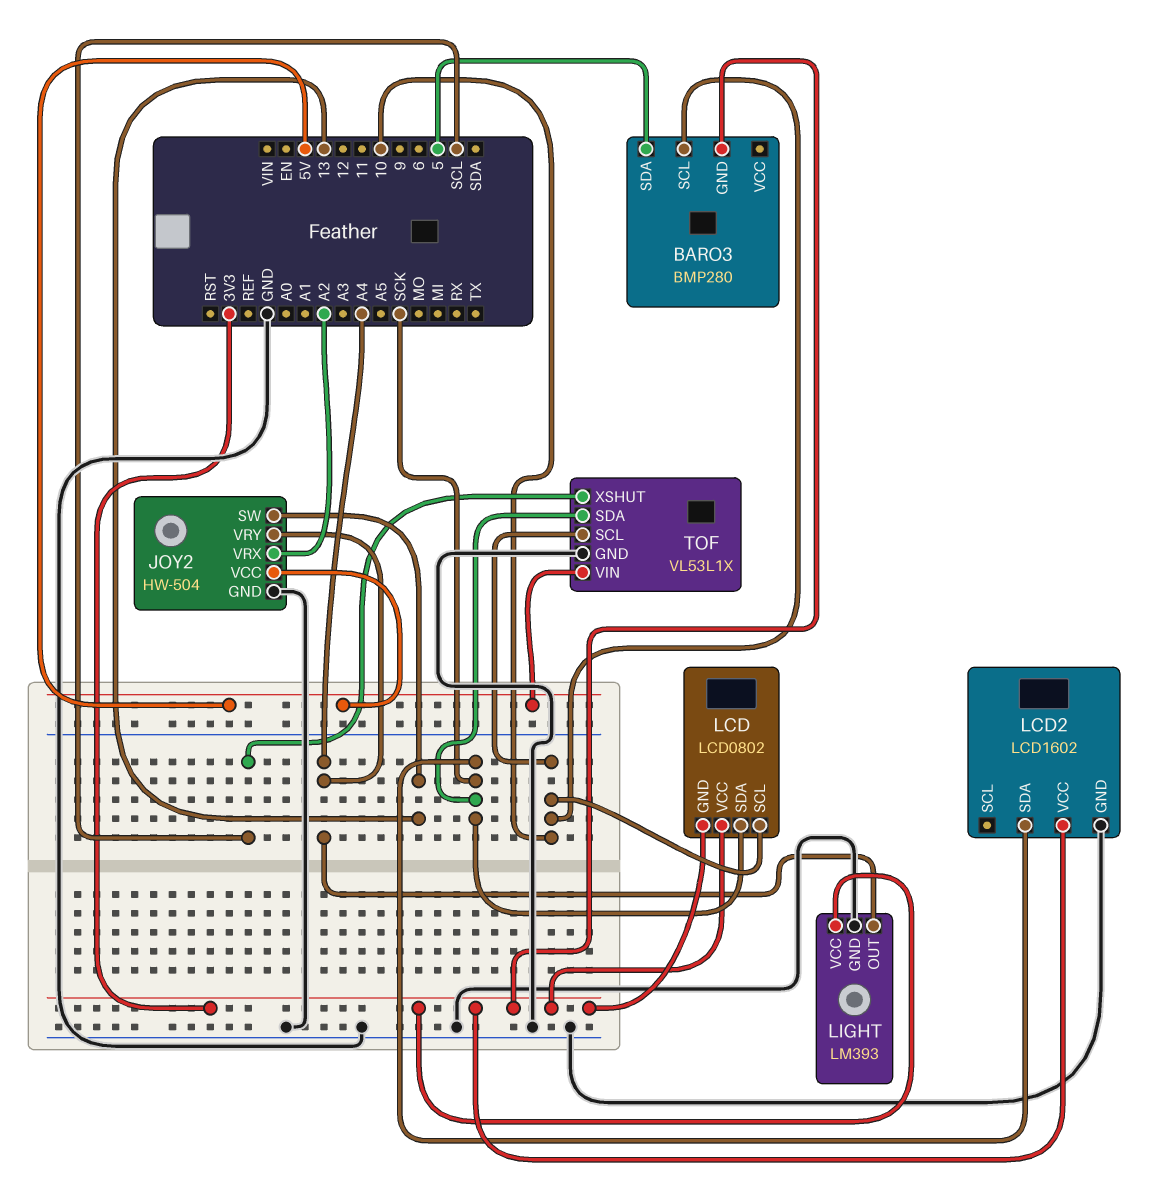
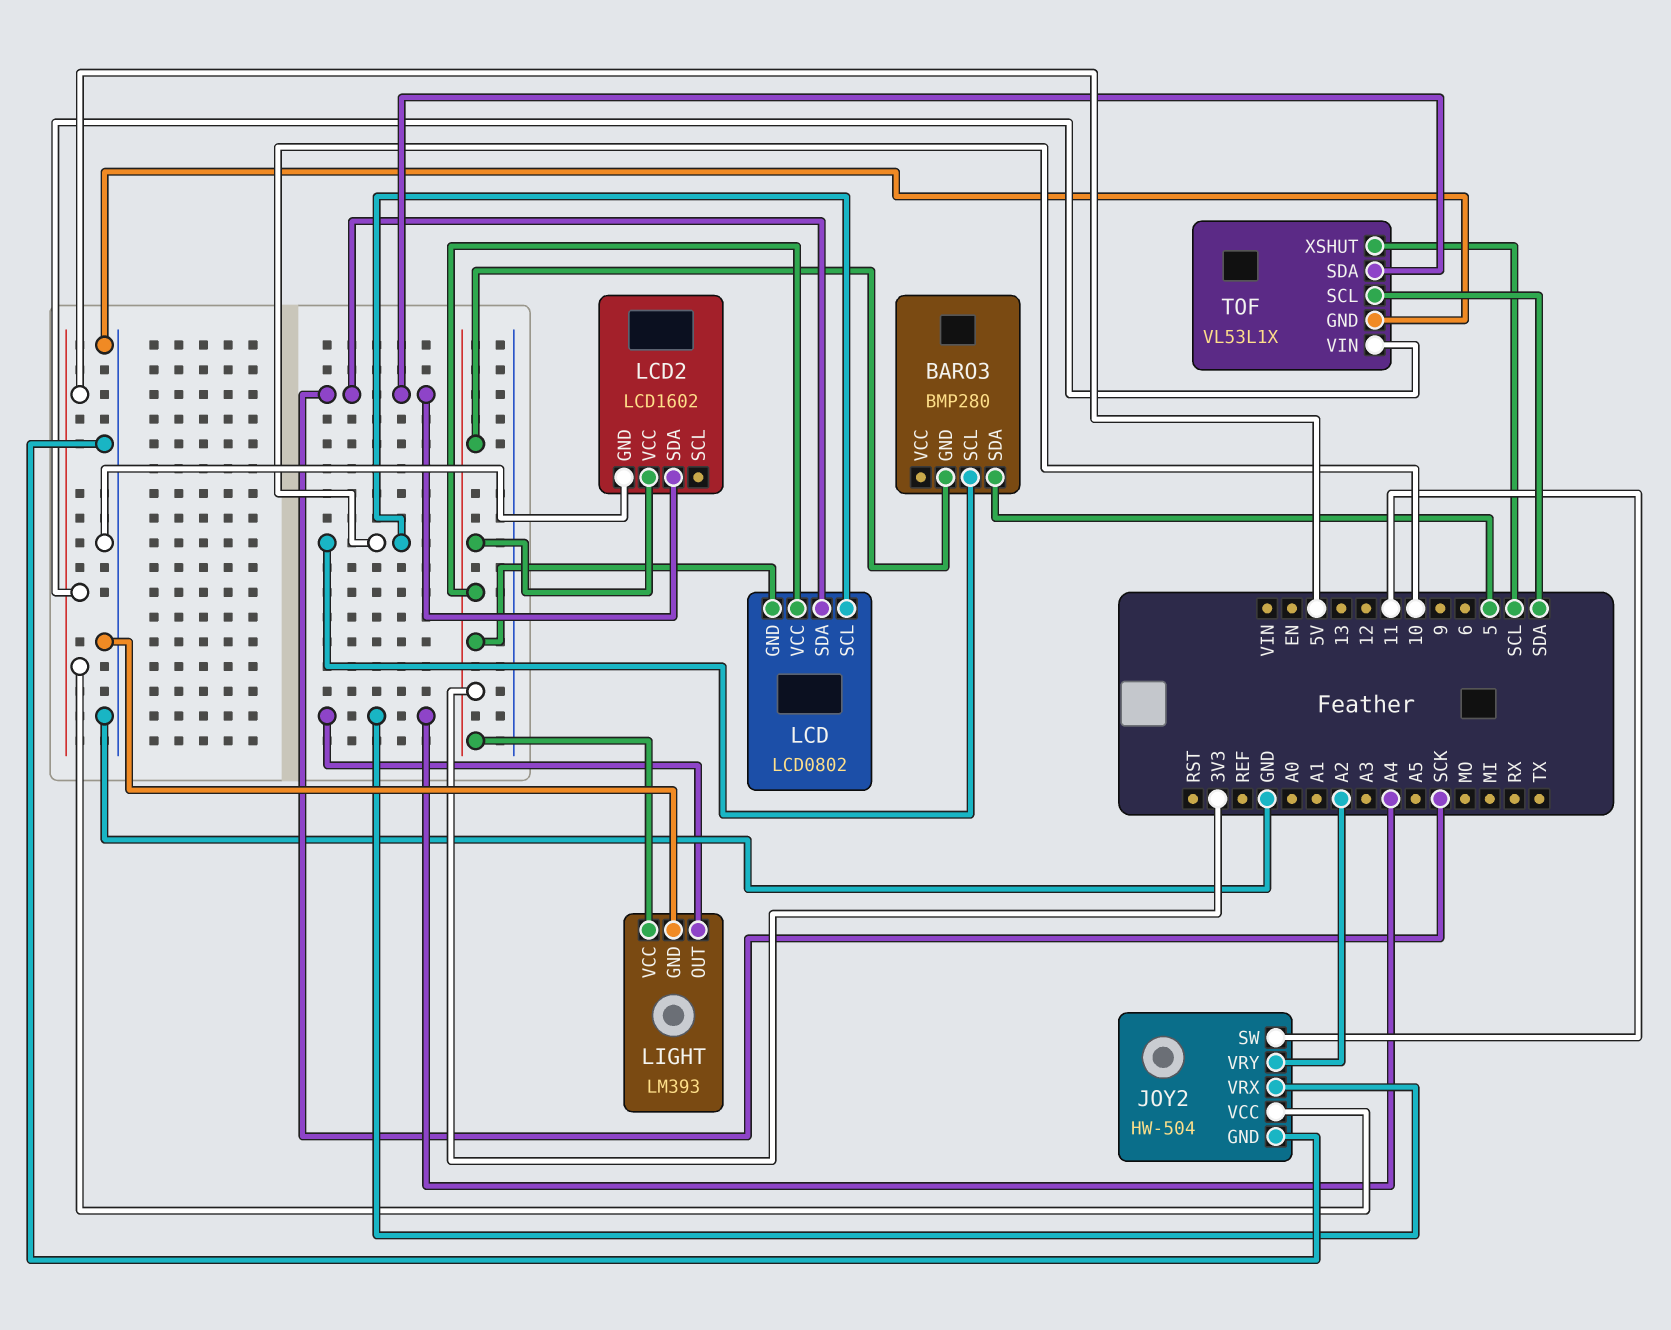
JOY2 pin SW: 13 -> 11
JOY2 pin VRX: A2 -> A4
JOY2 pin VRY: A4 -> A2
TOF pin SCL: 10 -> SDA

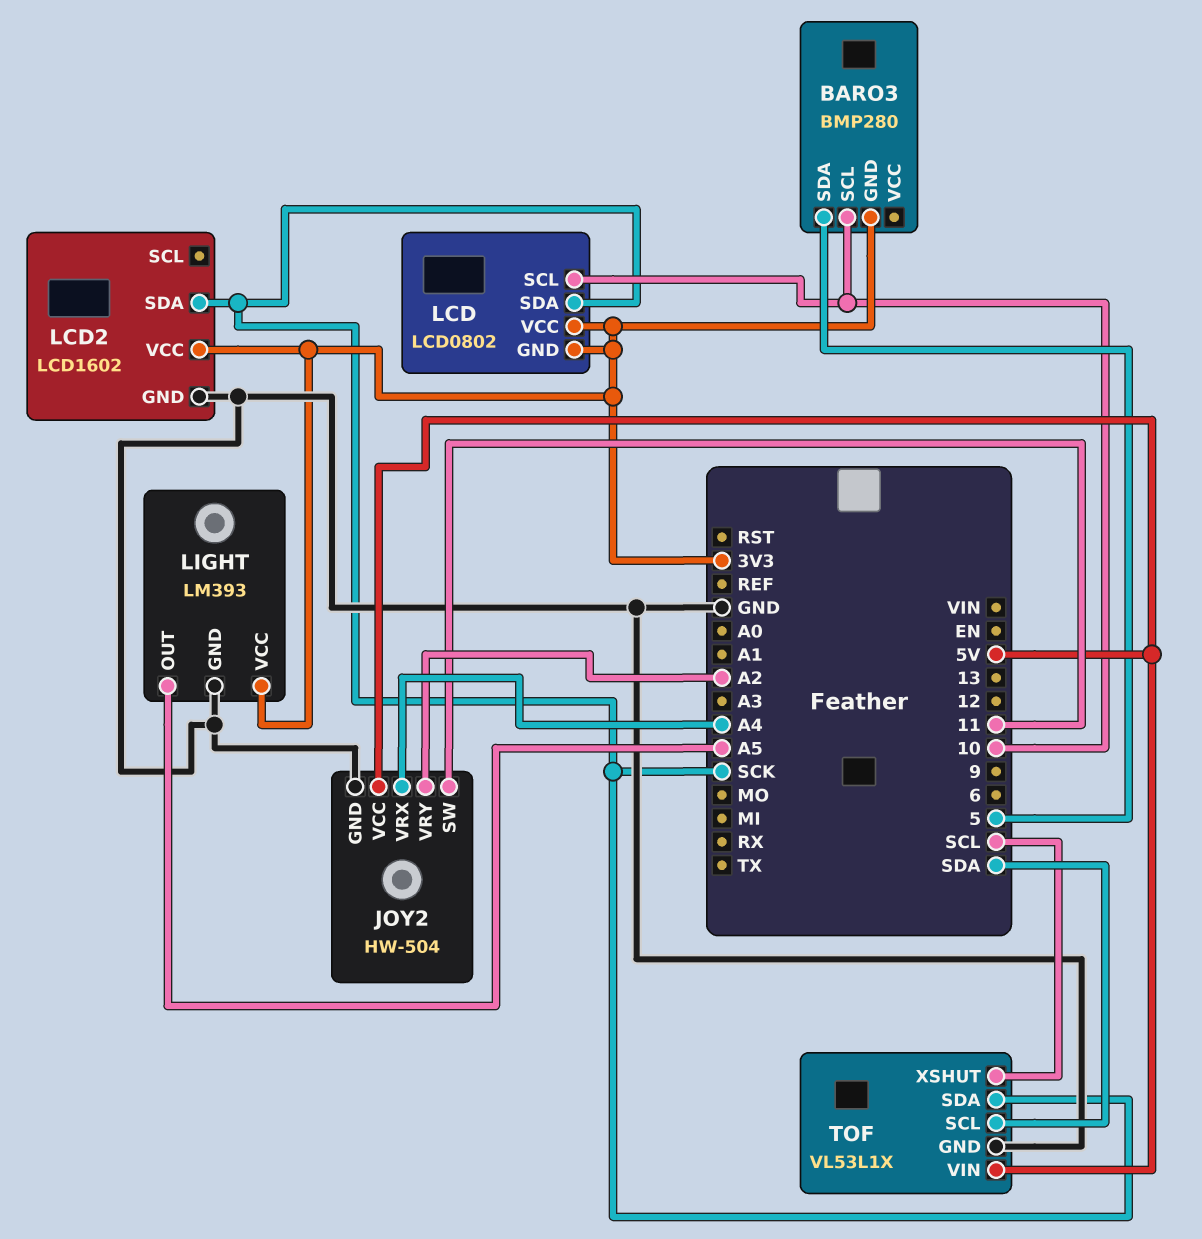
LIGHT pin OUT: A4 -> A5

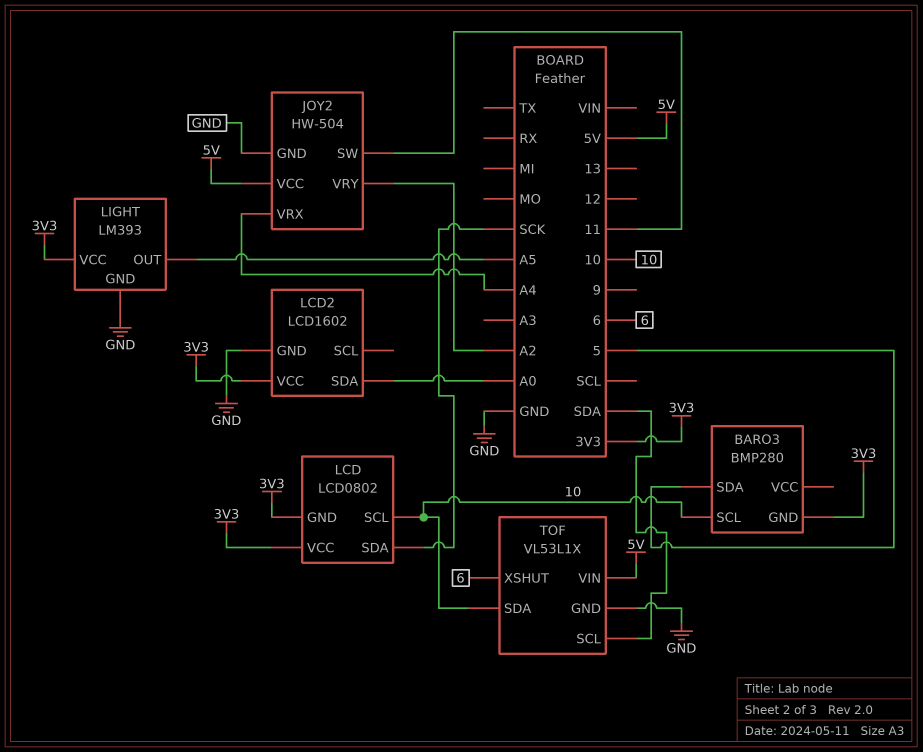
LCD2 pin SDA: SCK -> A0
TOF pin SDA: SCK -> 10
TOF pin XSHUT: SCL -> 6

